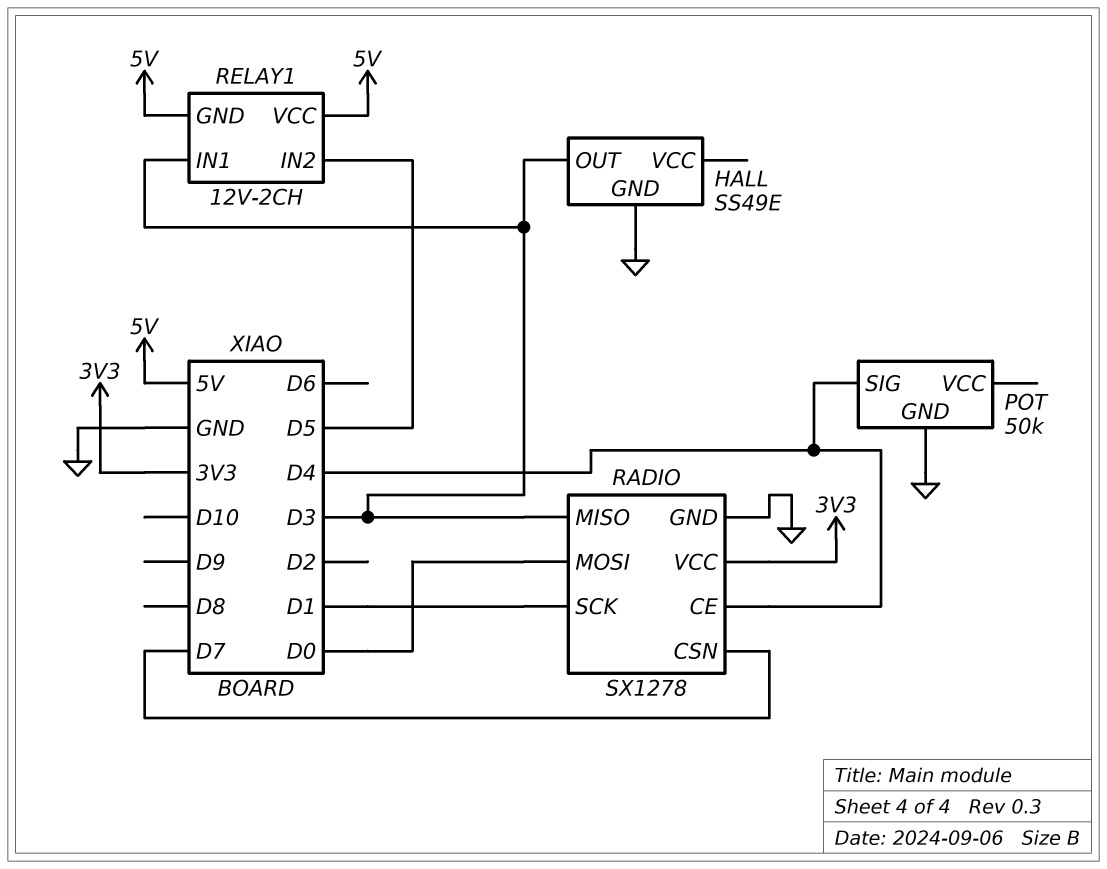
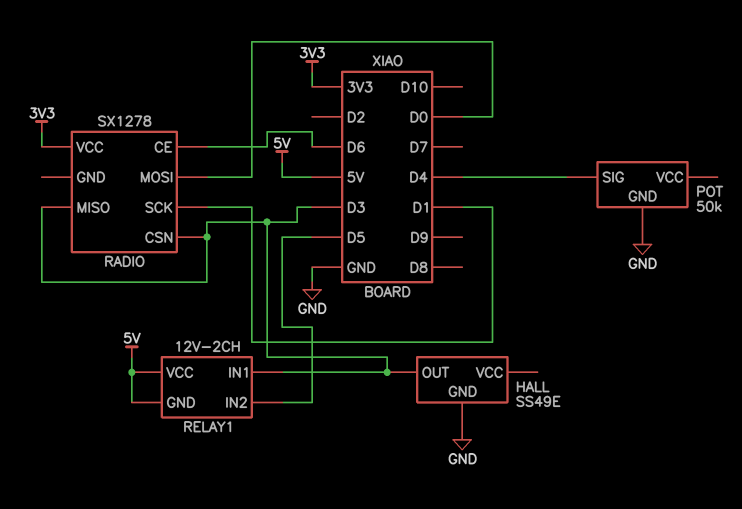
RADIO pin CE: D4 -> D6
RADIO pin CSN: D7 -> D3
RADIO pin GND: GND -> none

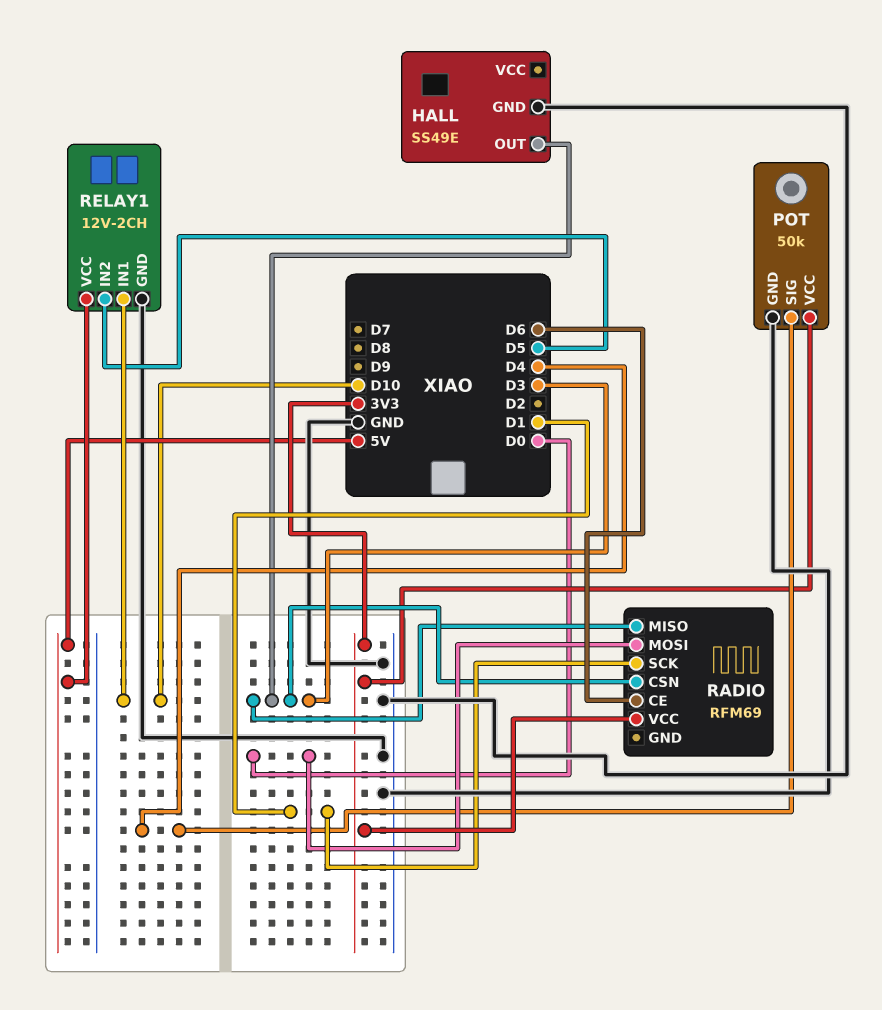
POT pin VCC: none -> 3V3
RADIO: SX1278 -> RFM69
RELAY1 pin GND: 5V -> GND
RELAY1 pin IN1: D3 -> D10

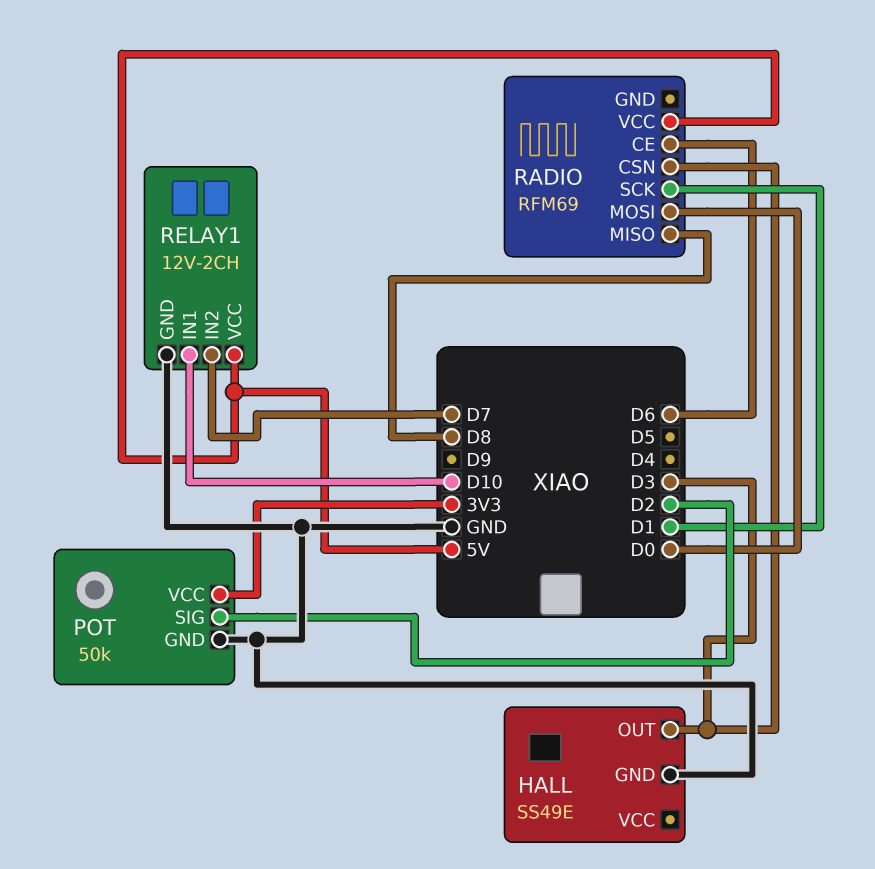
POT pin SIG: D4 -> D2
RADIO pin MISO: D3 -> D8
RADIO pin VCC: 3V3 -> 5V
RELAY1 pin IN2: D5 -> D7

